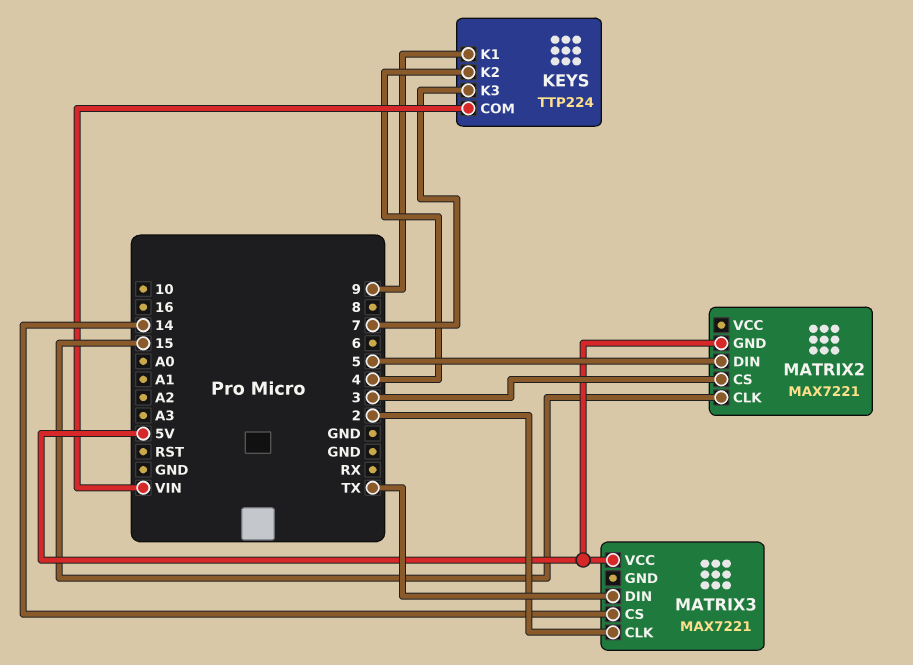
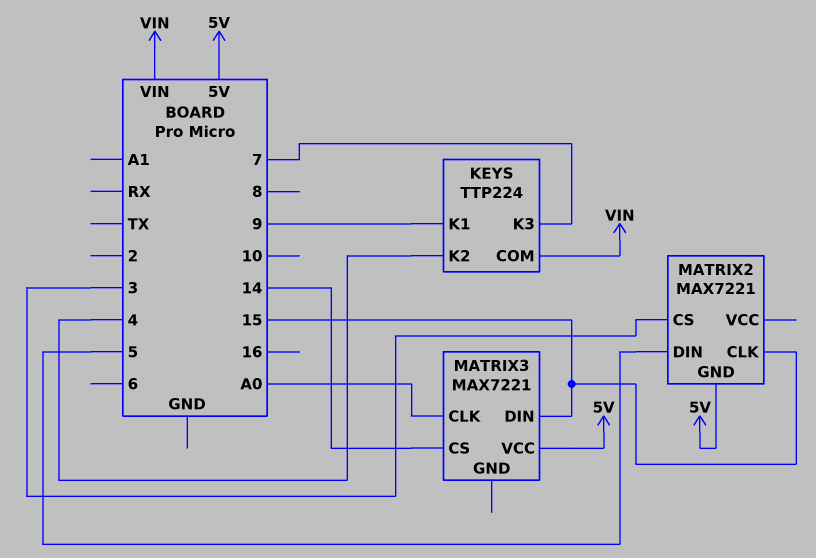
MATRIX3 pin CLK: 2 -> A0
MATRIX3 pin DIN: TX -> 15

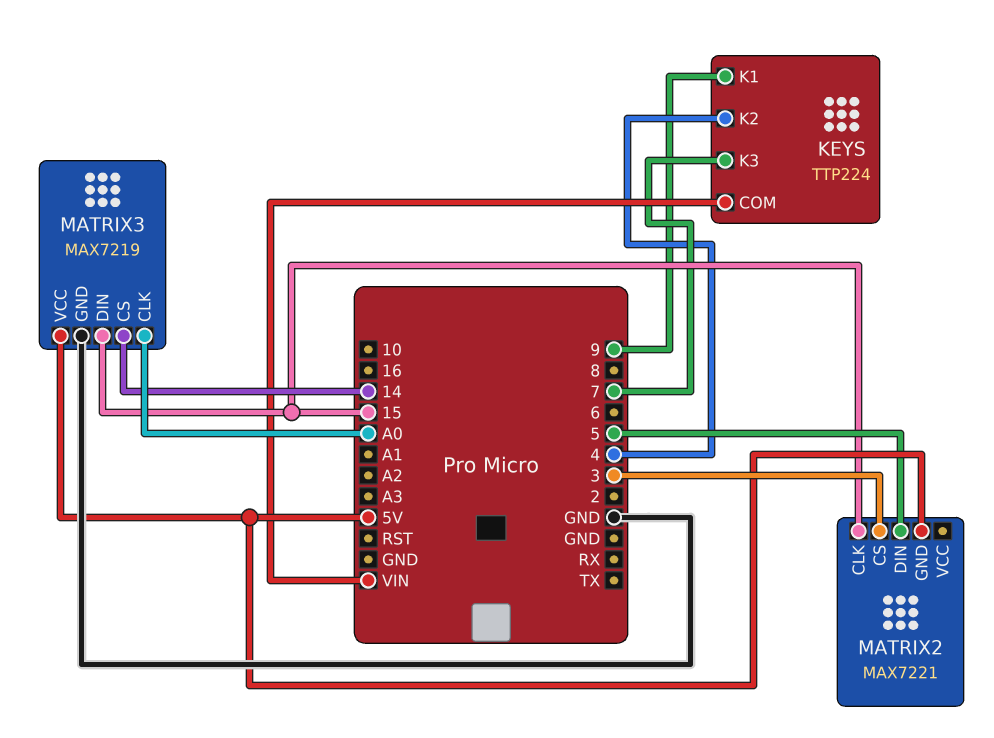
MATRIX3: MAX7221 -> MAX7219
MATRIX3 pin GND: none -> GND

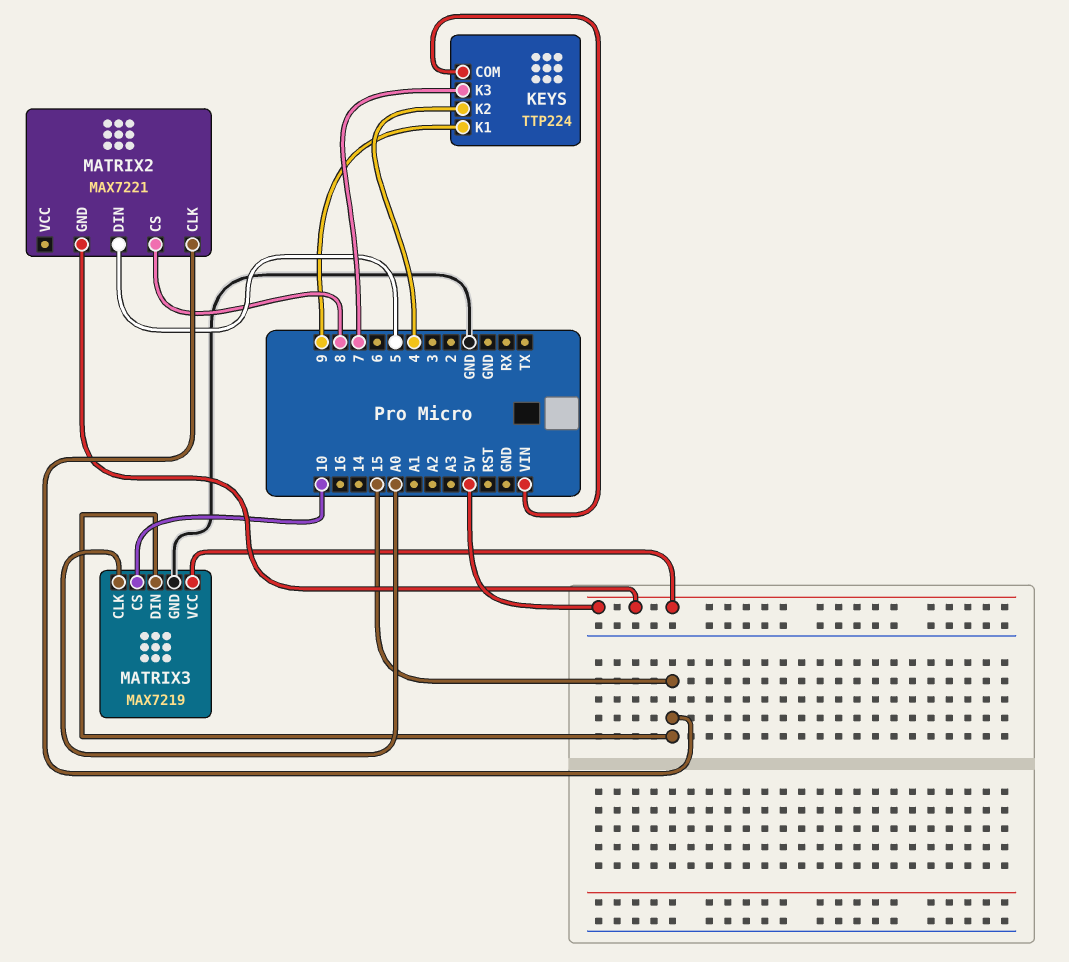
MATRIX2 pin CS: 3 -> 8
MATRIX3 pin CS: 14 -> 10

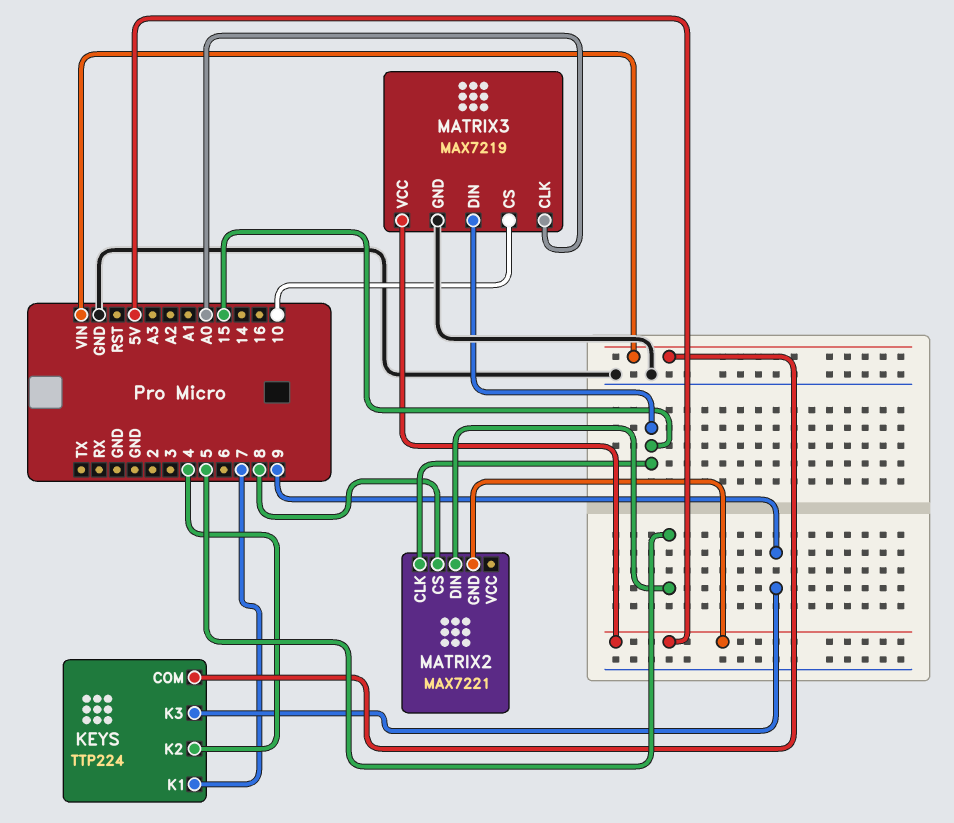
KEYS pin K1: 9 -> 7
KEYS pin K3: 7 -> 9

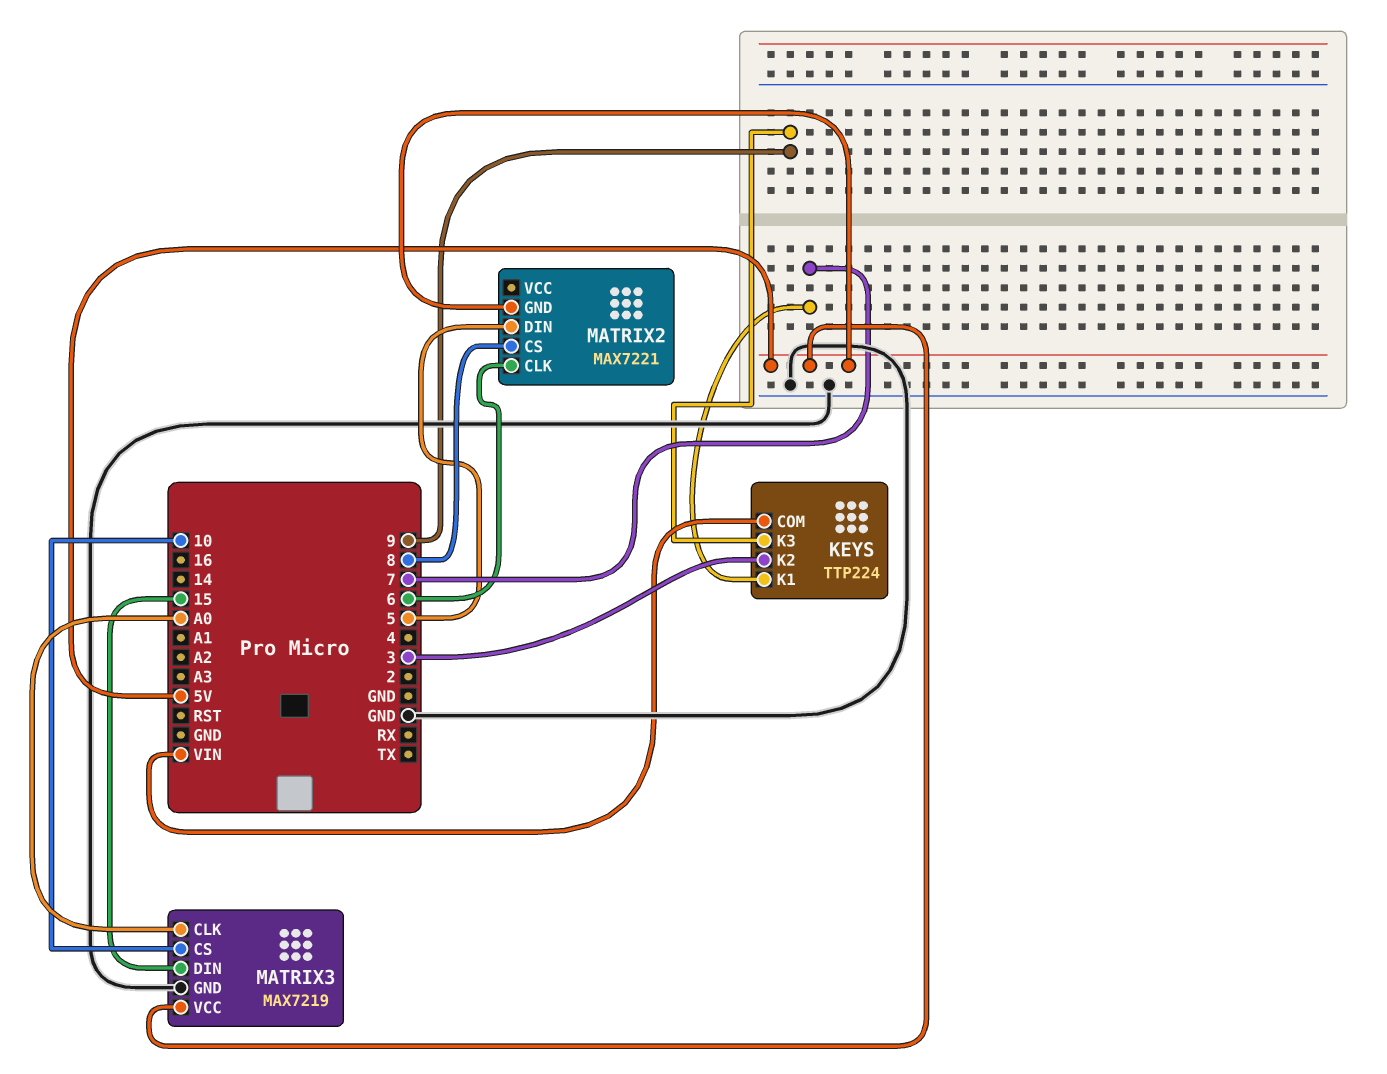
KEYS pin K2: 4 -> 3
MATRIX2 pin CLK: 15 -> 6

